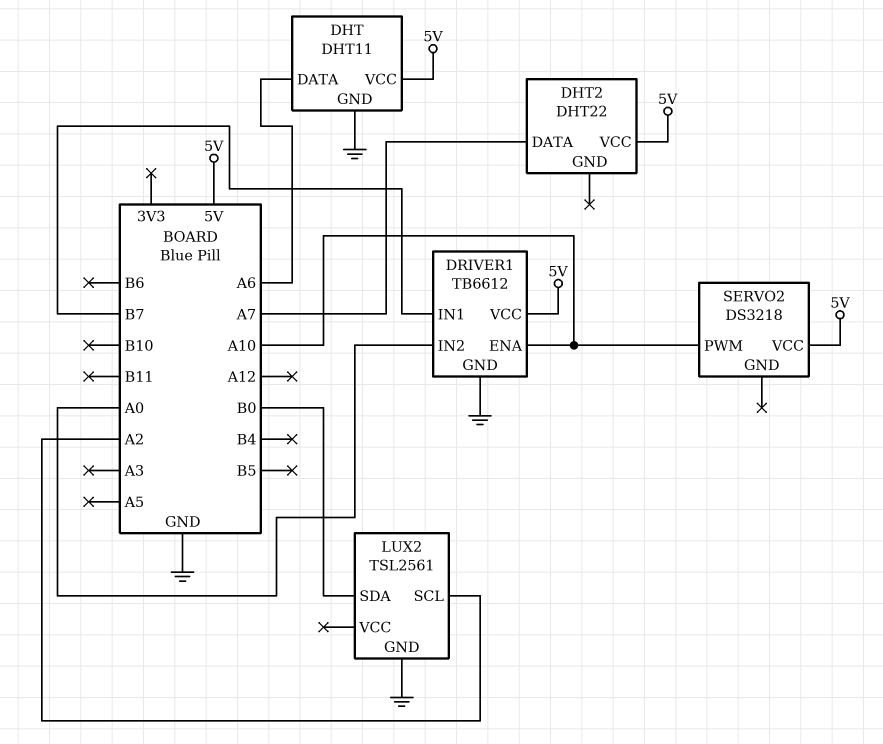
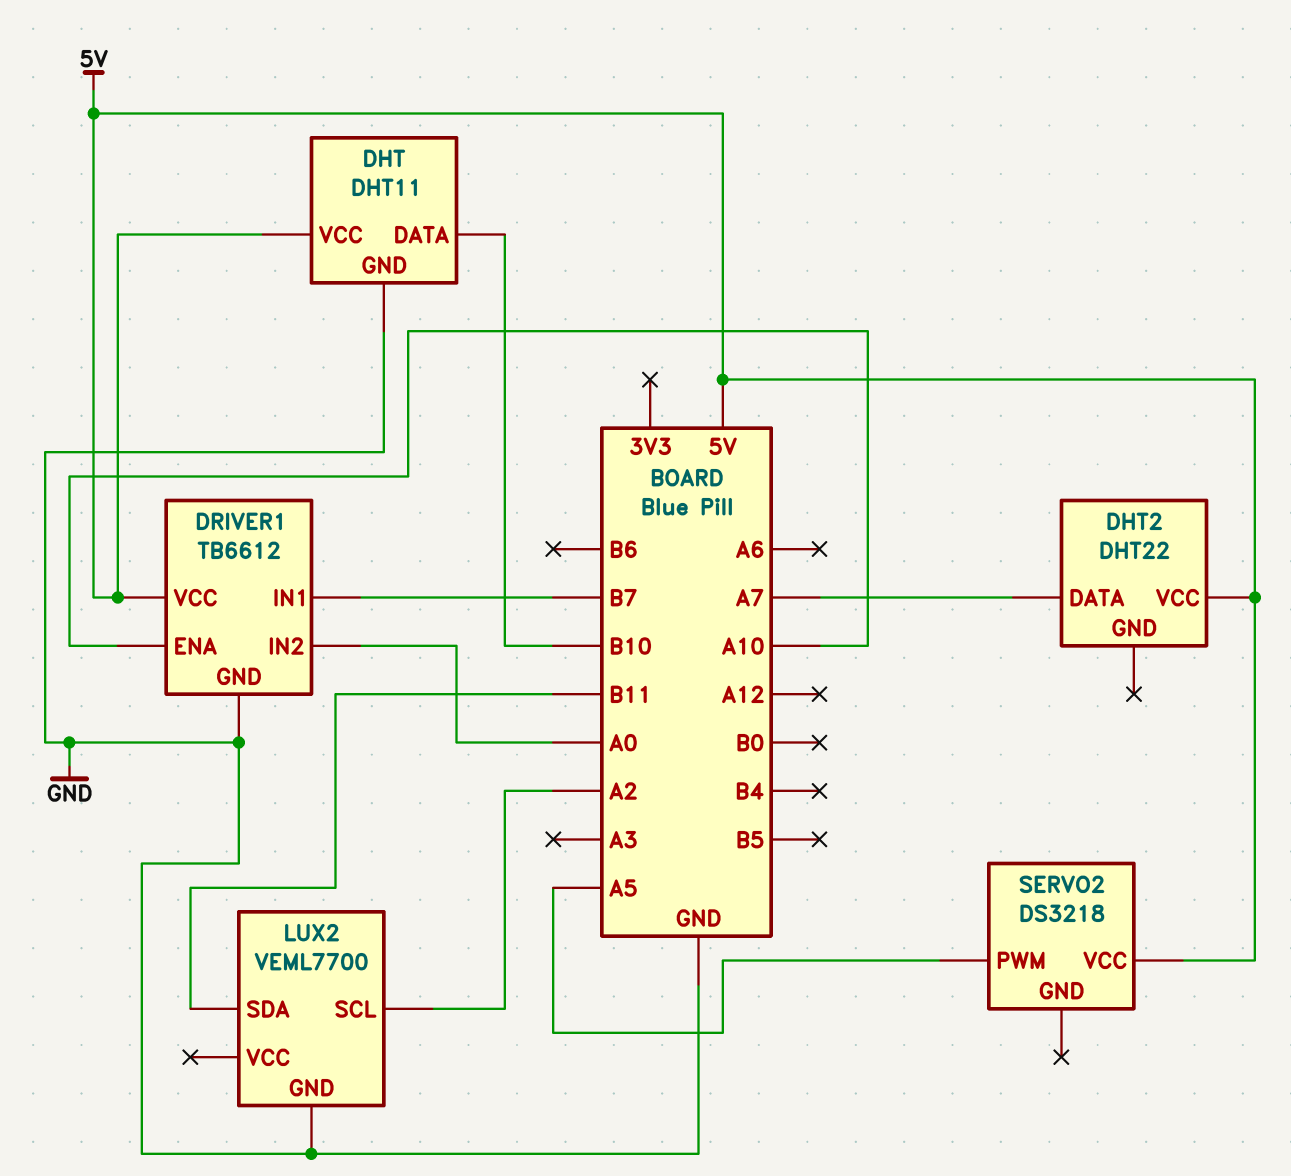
DHT pin DATA: A6 -> B10
LUX2: TSL2561 -> VEML7700
LUX2 pin SDA: B0 -> B11
SERVO2 pin PWM: A10 -> A5

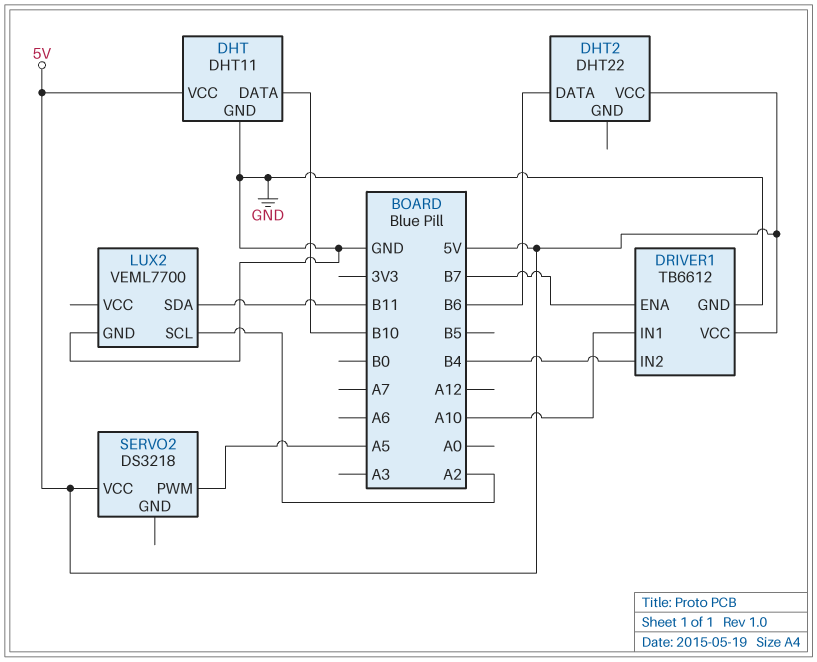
DHT2 pin DATA: A7 -> B6
DRIVER1 pin ENA: A10 -> B7
DRIVER1 pin IN1: B7 -> A10
DRIVER1 pin IN2: A0 -> B4

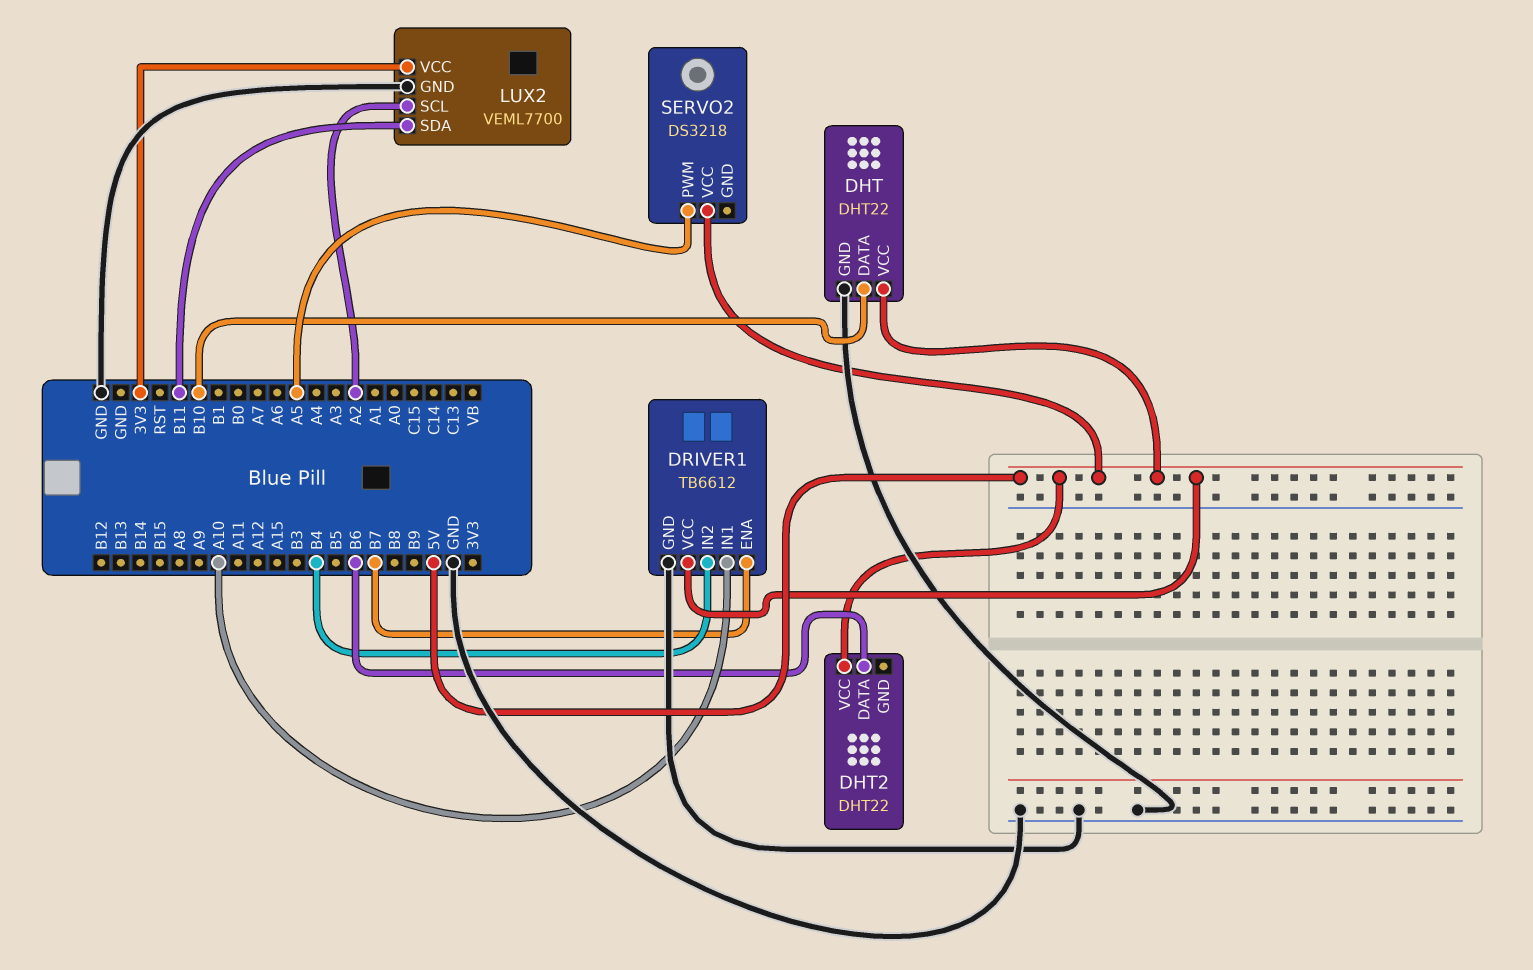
DHT: DHT11 -> DHT22
LUX2 pin VCC: none -> 3V3

